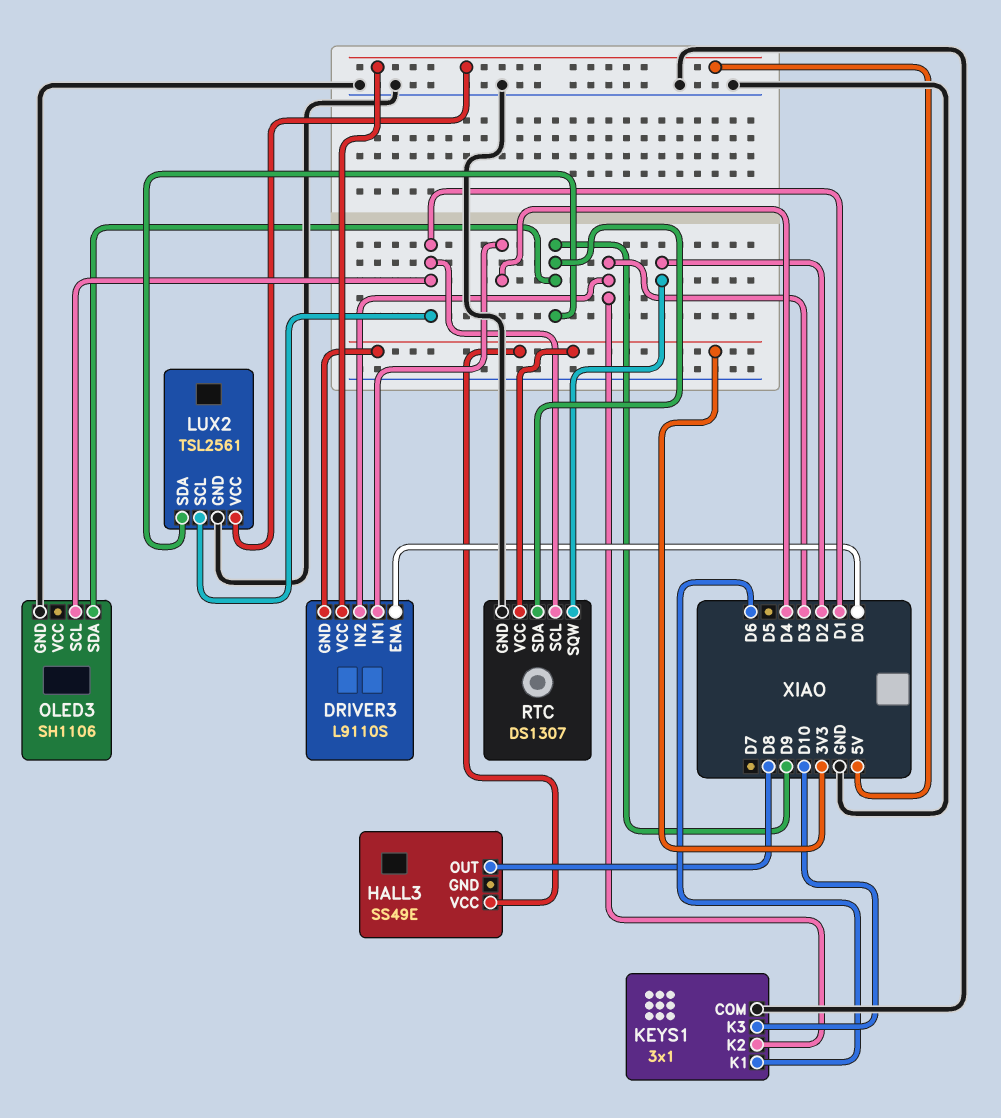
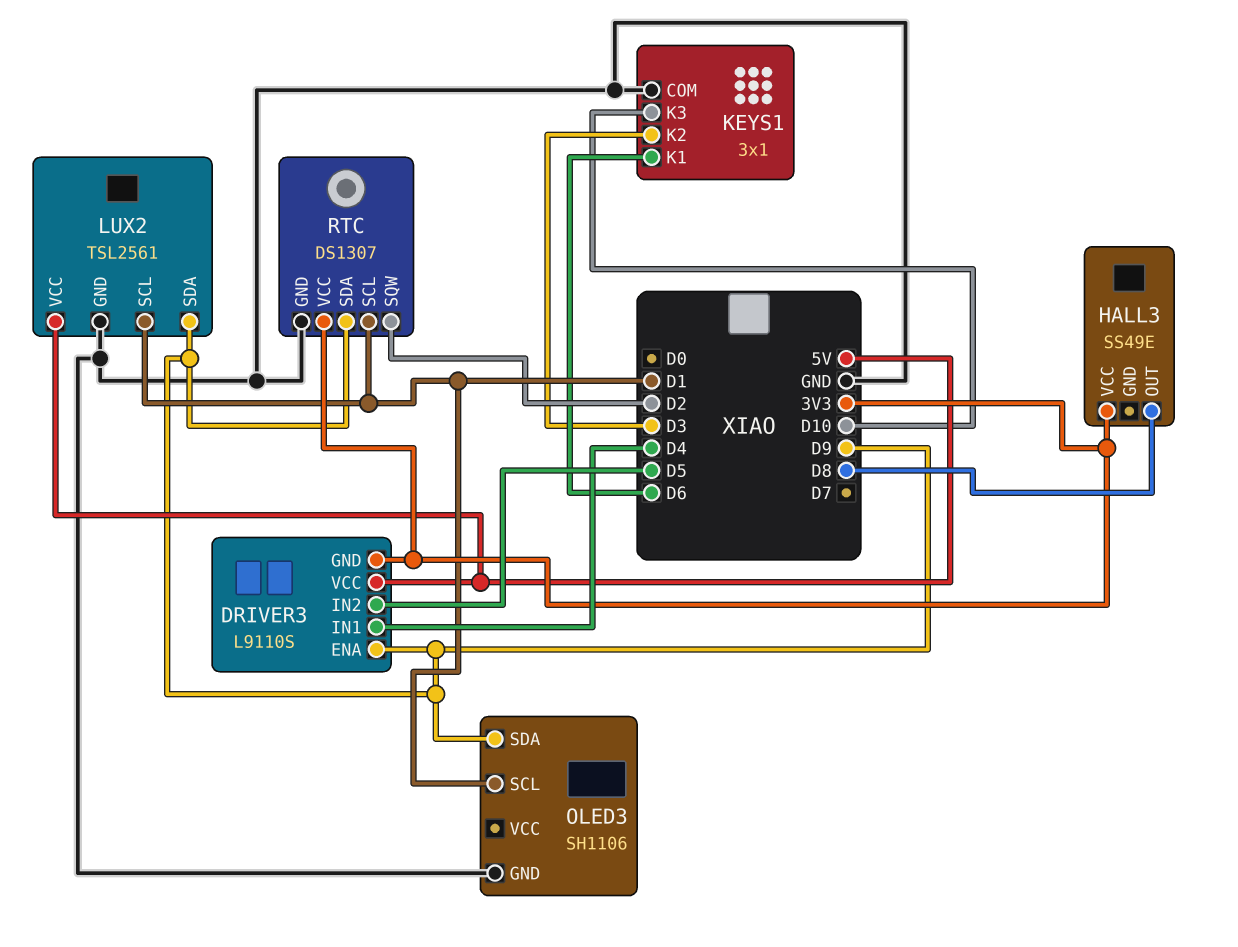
DRIVER3 pin ENA: D0 -> D9
DRIVER3 pin IN2: D3 -> D5

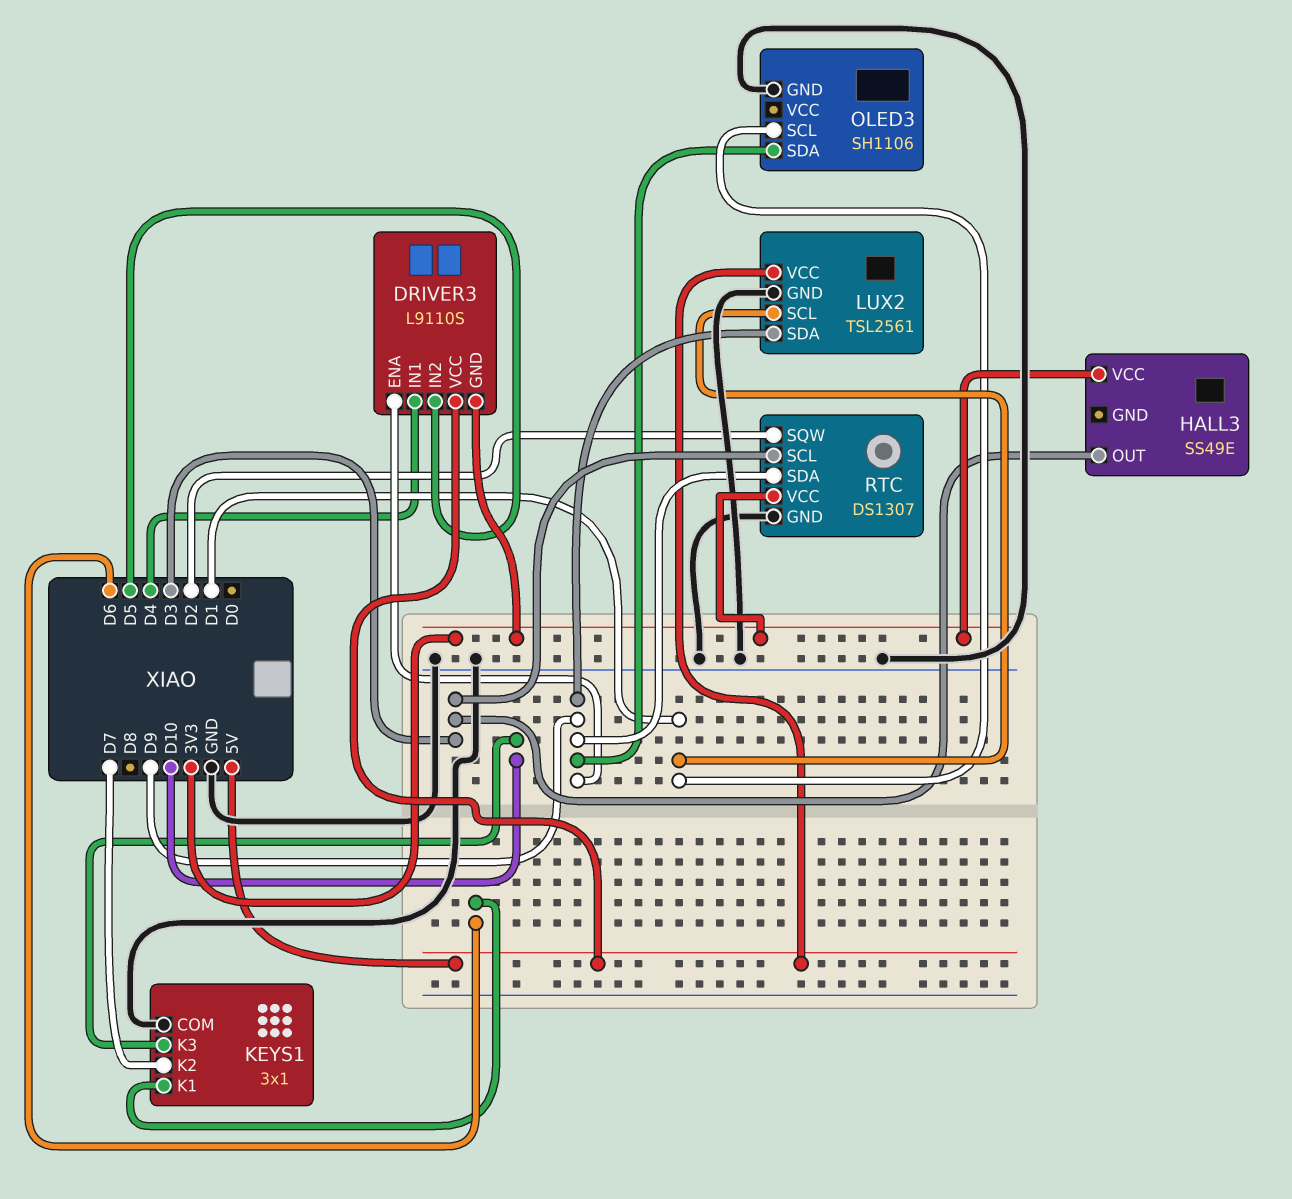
HALL3 pin OUT: D8 -> D3
KEYS1 pin K2: D3 -> D7
RTC pin SCL: D1 -> D3

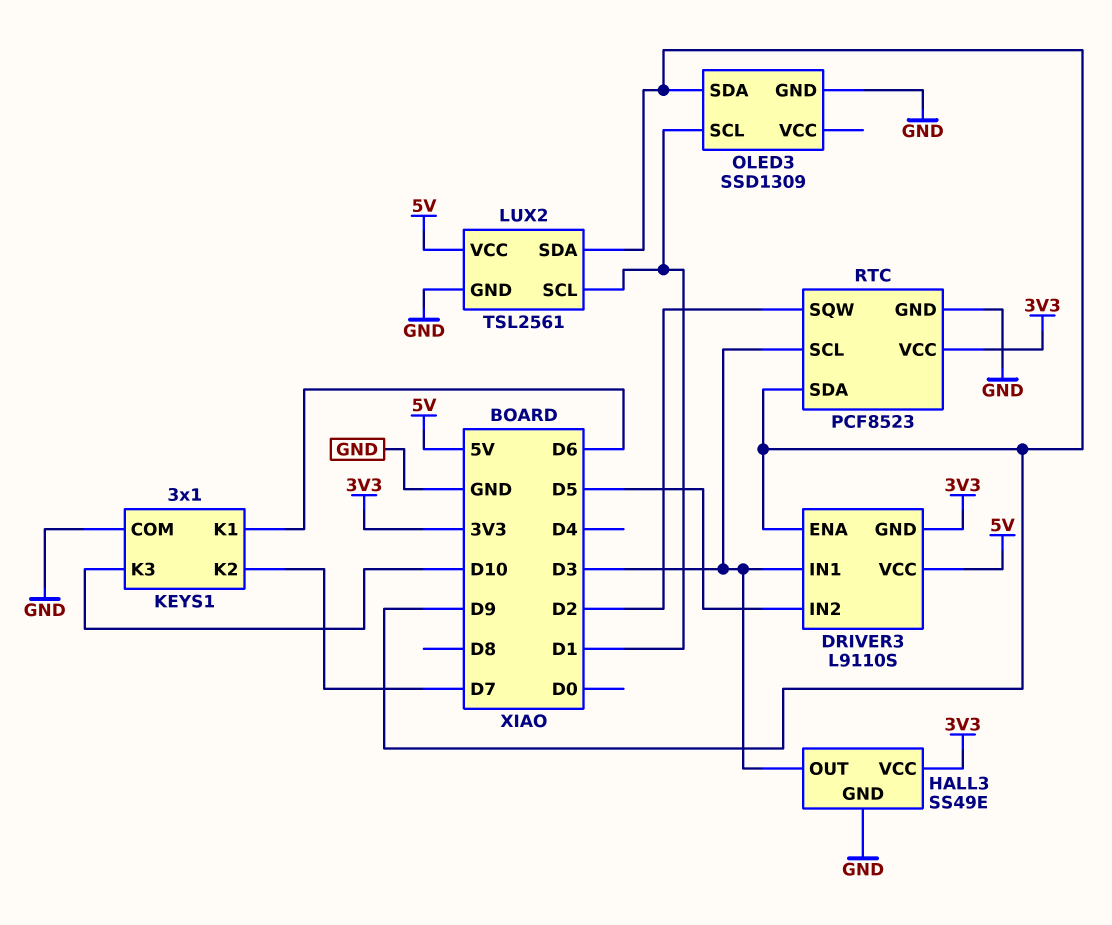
DRIVER3 pin IN1: D4 -> D3
HALL3 pin GND: none -> GND
OLED3: SH1106 -> SSD1309
RTC: DS1307 -> PCF8523

